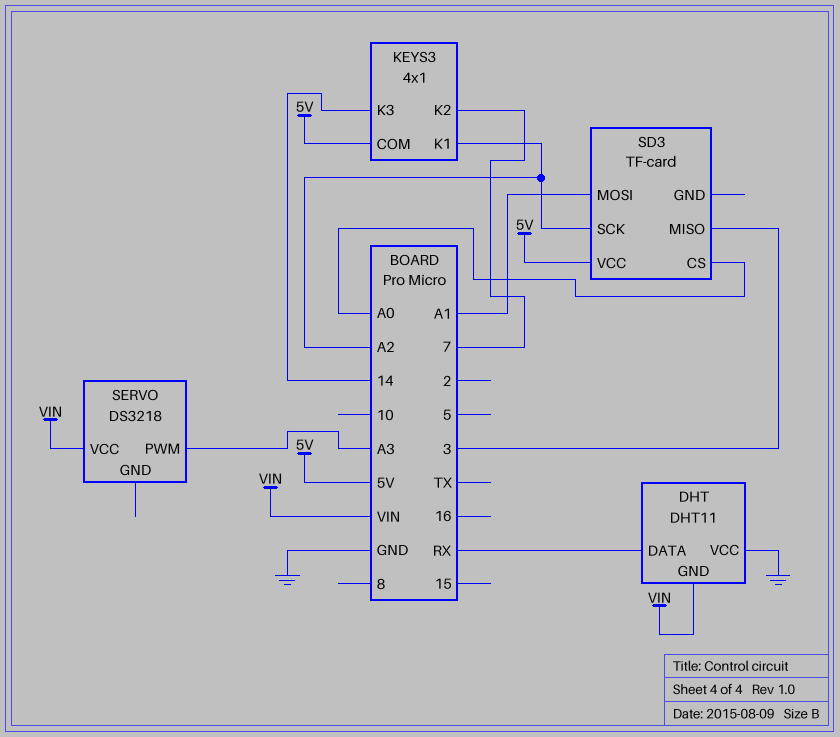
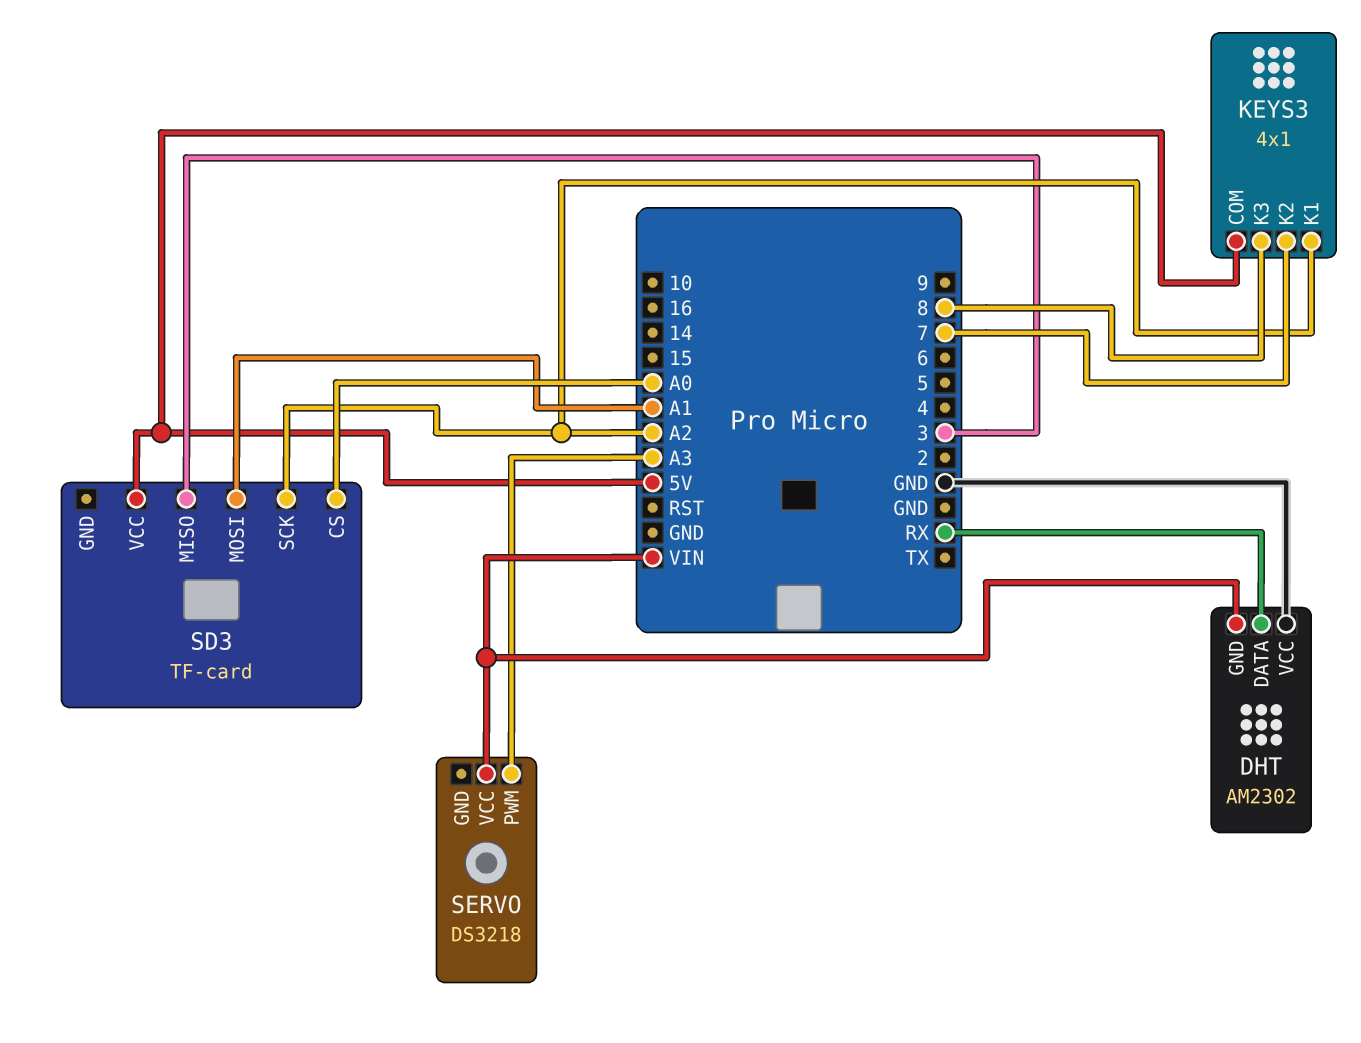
DHT: DHT11 -> AM2302
KEYS3 pin K3: 14 -> 8

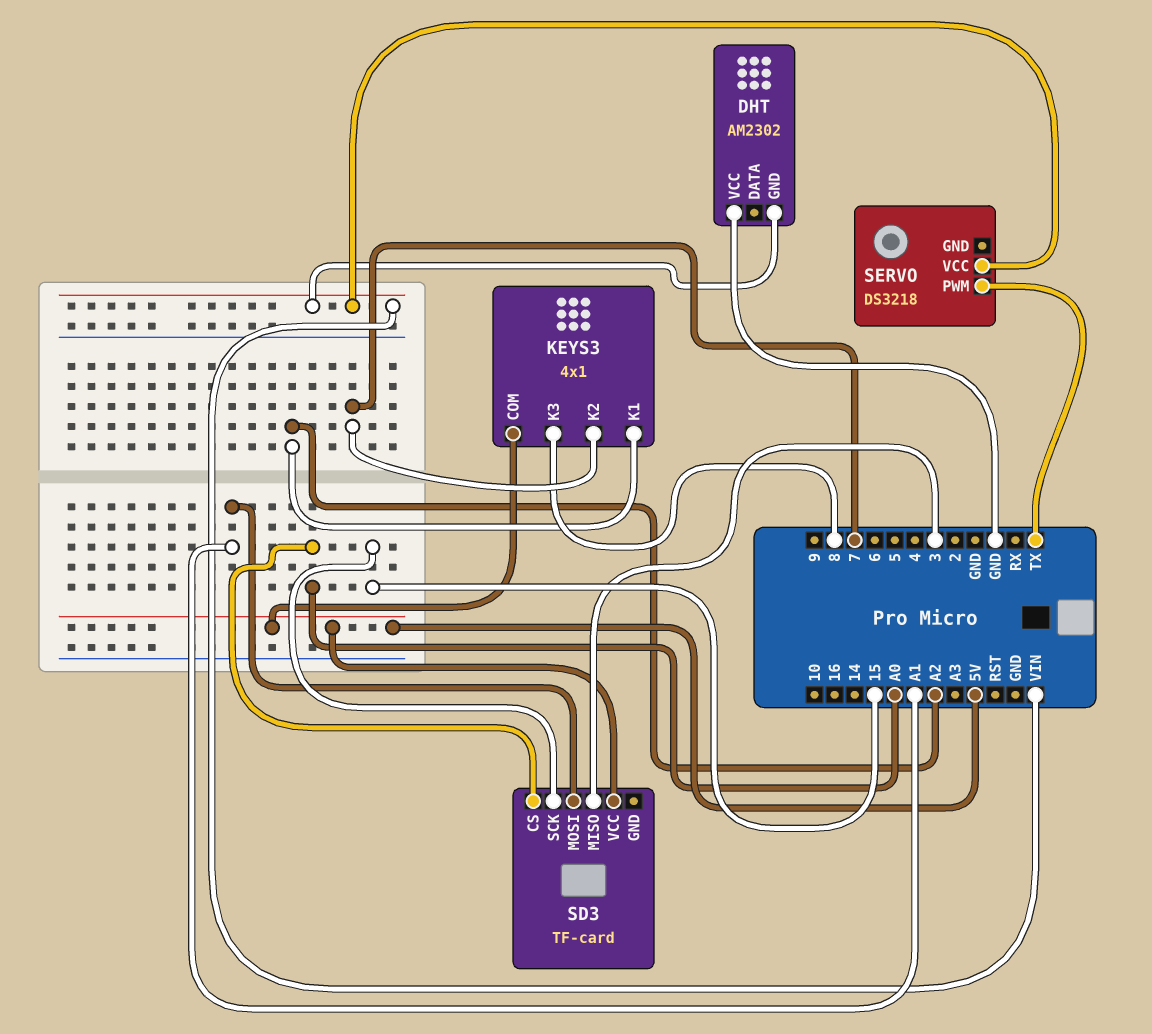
DHT pin DATA: RX -> none
SD3 pin SCK: A2 -> 15
SERVO pin PWM: A3 -> TX

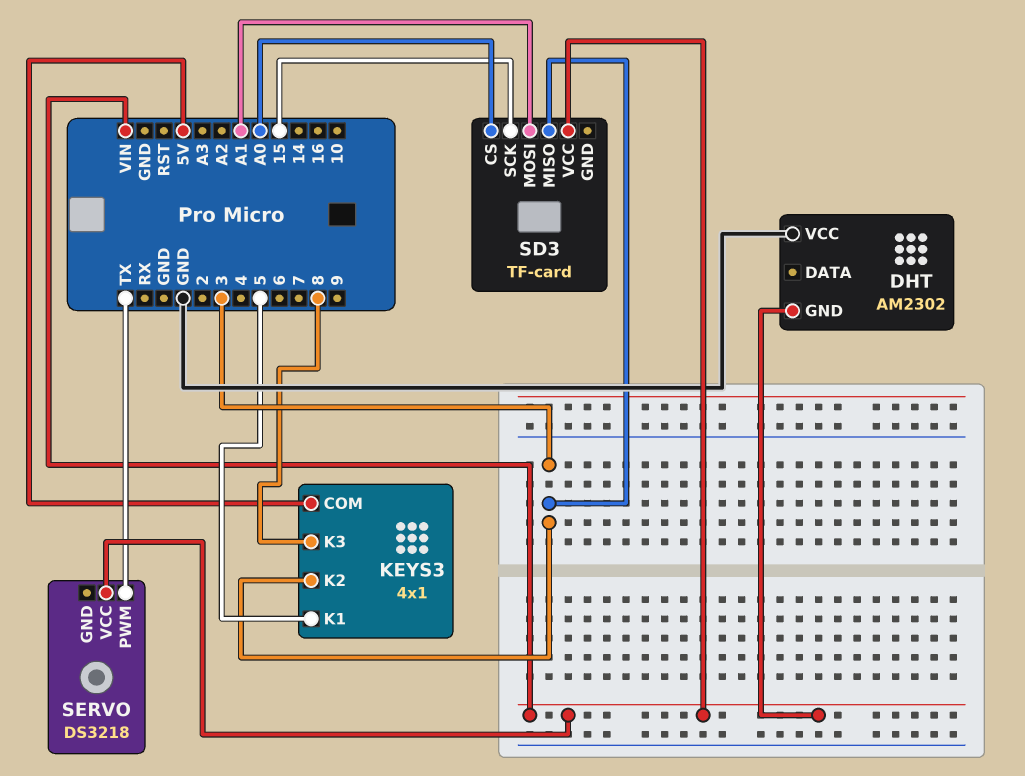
KEYS3 pin K1: A2 -> 5
KEYS3 pin K2: 7 -> 3
SD3 pin VCC: 5V -> VIN

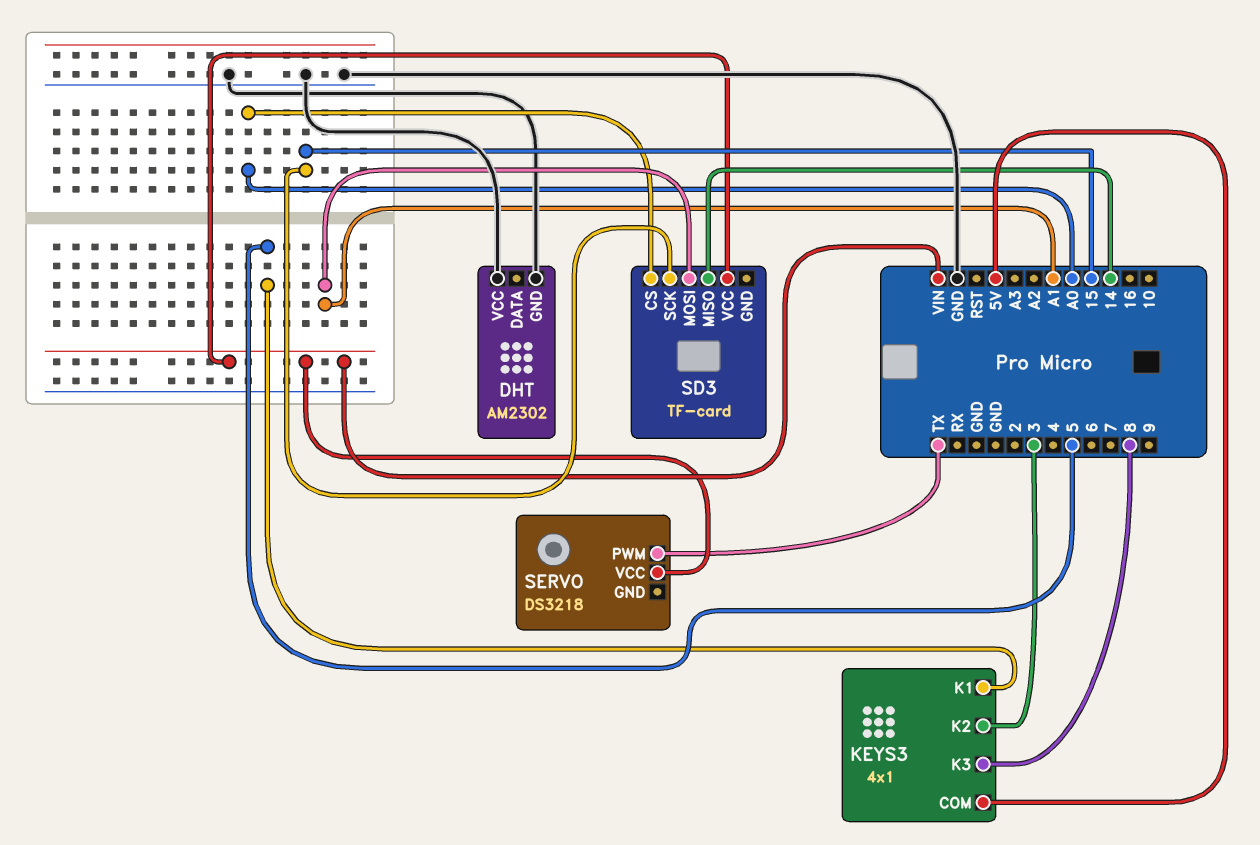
DHT pin GND: VIN -> GND
SD3 pin MISO: 3 -> 14

